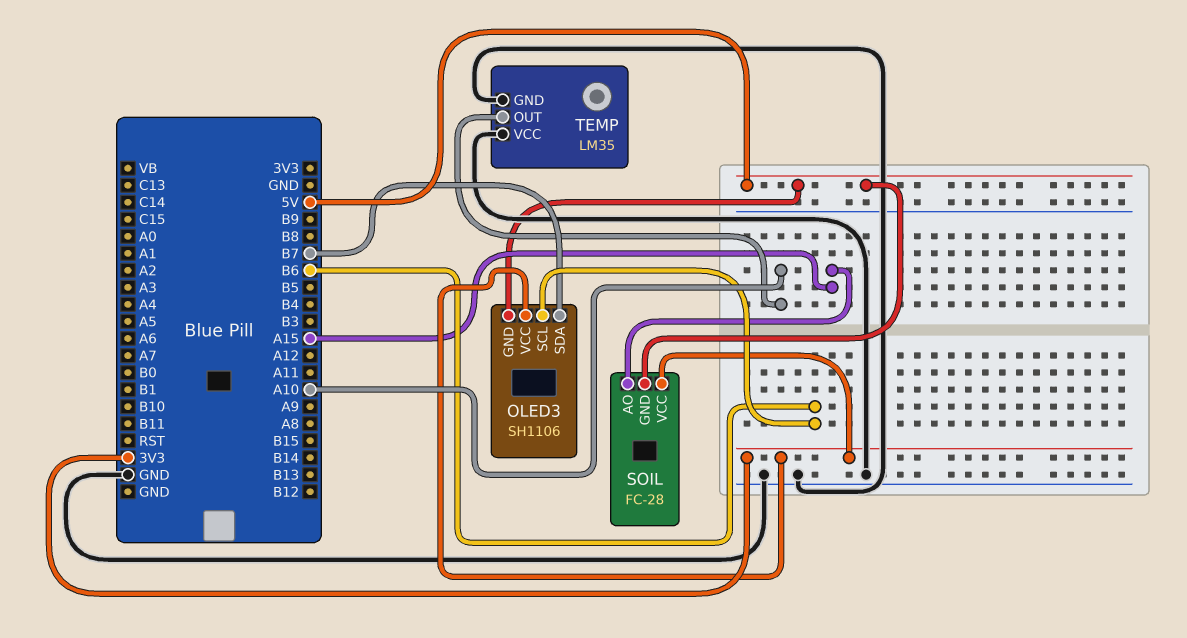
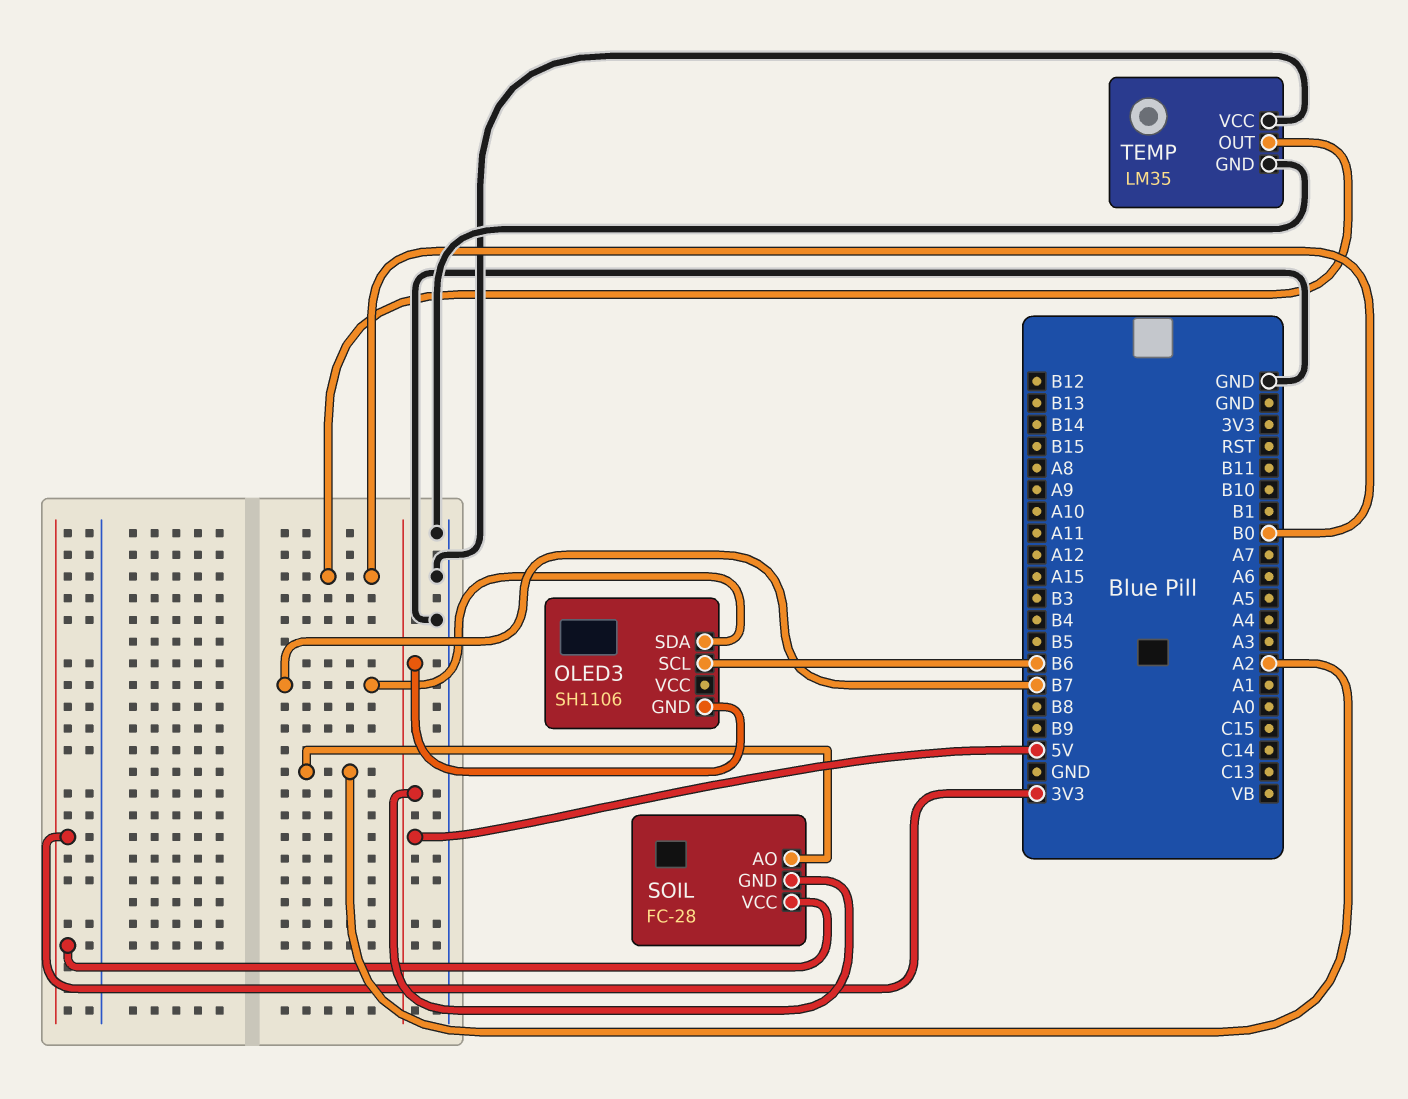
OLED3 pin VCC: 3V3 -> none
SOIL pin AO: A15 -> A2
TEMP pin OUT: A10 -> B0

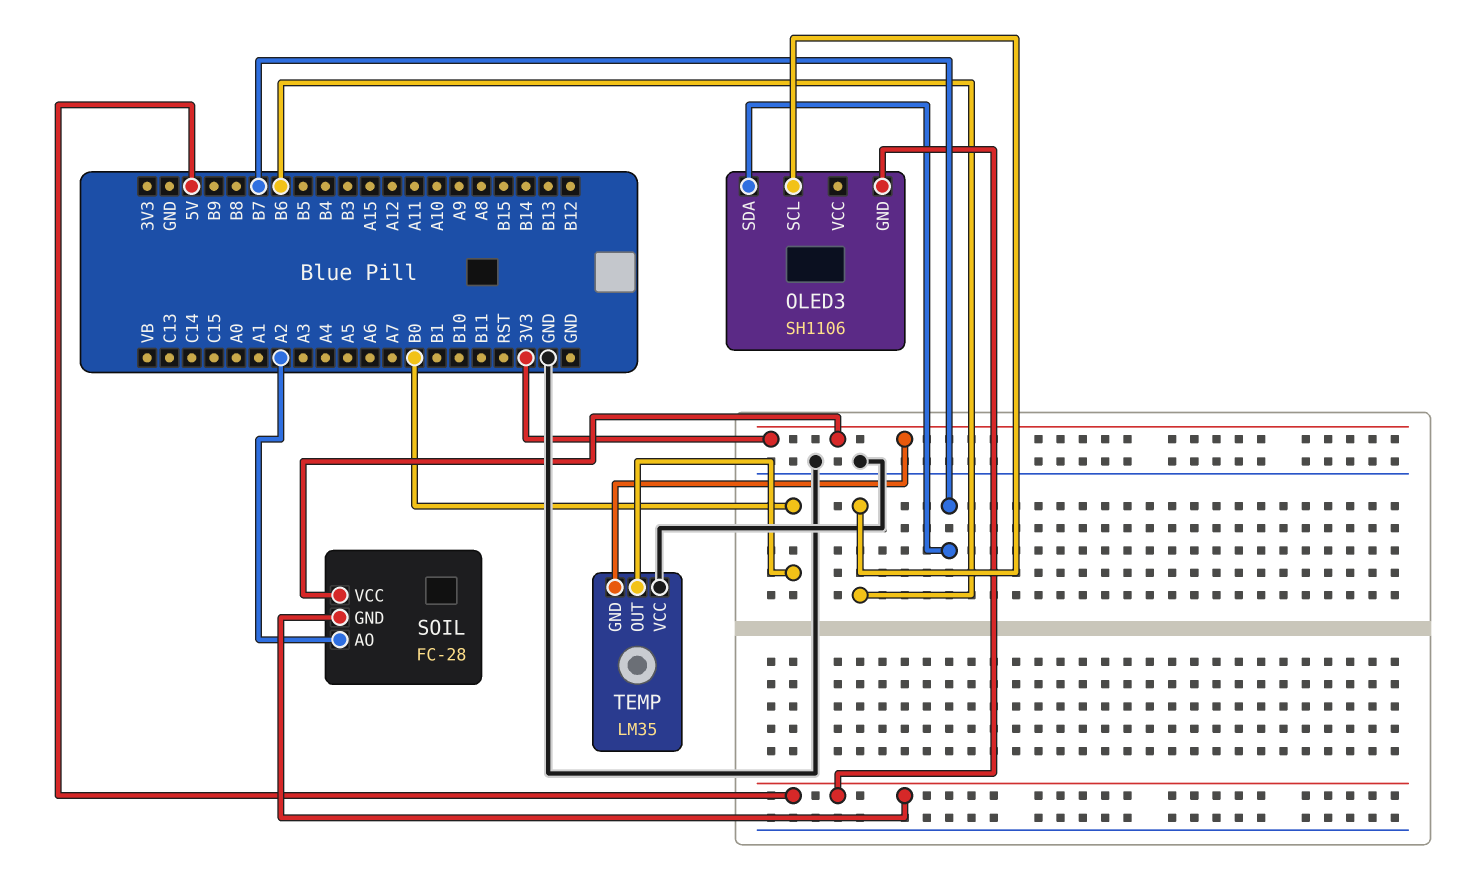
TEMP pin GND: GND -> 3V3

